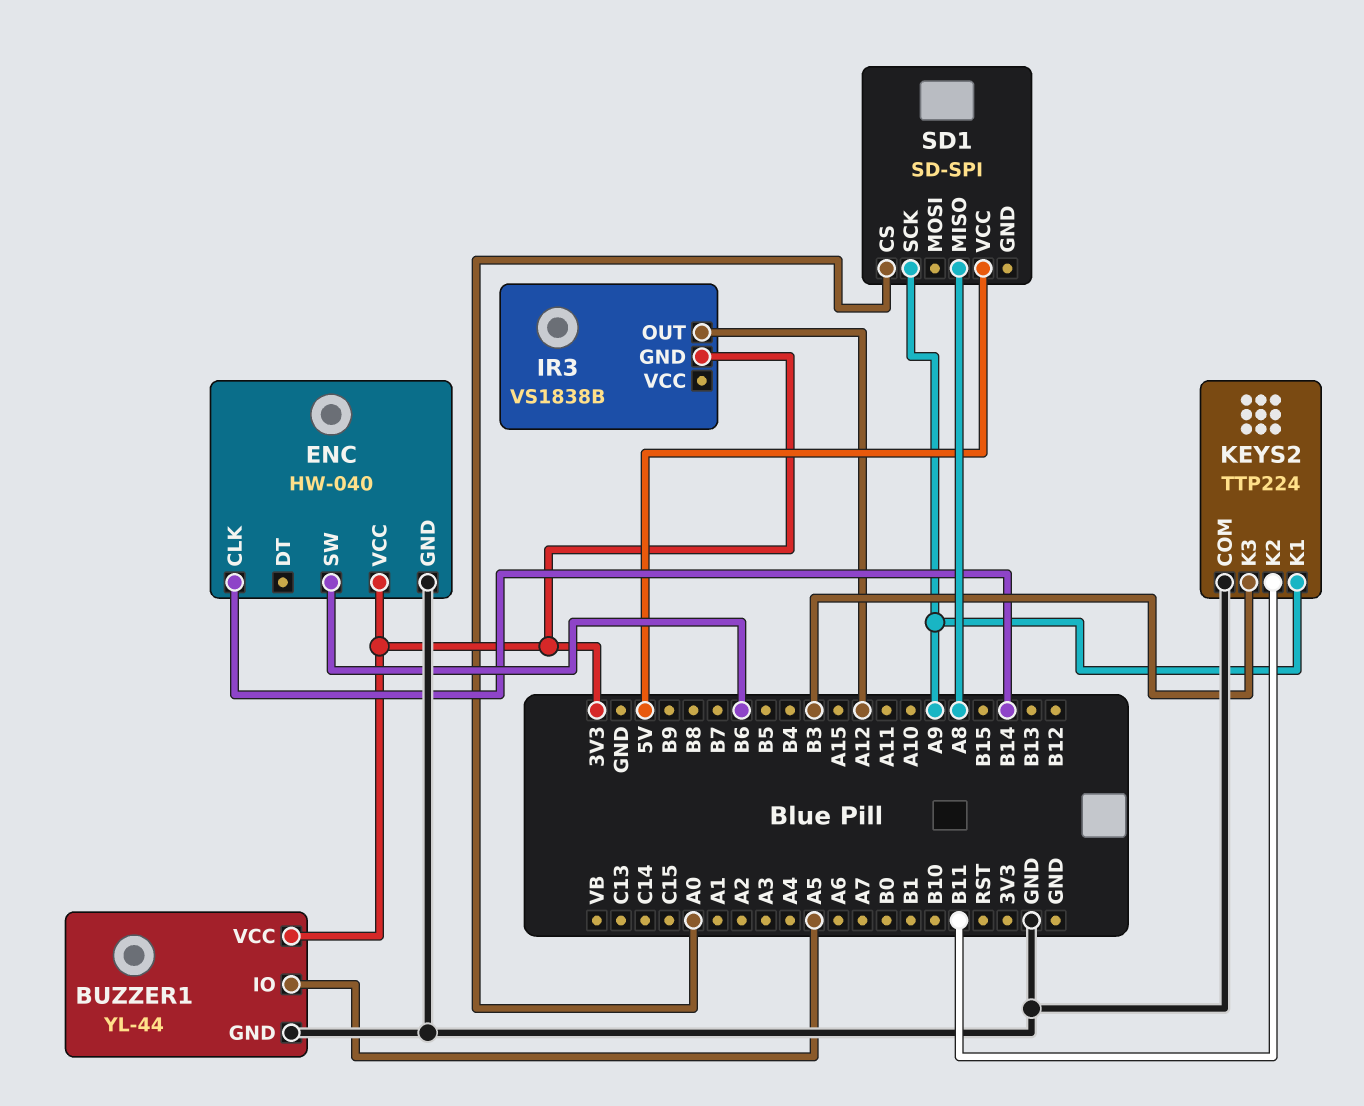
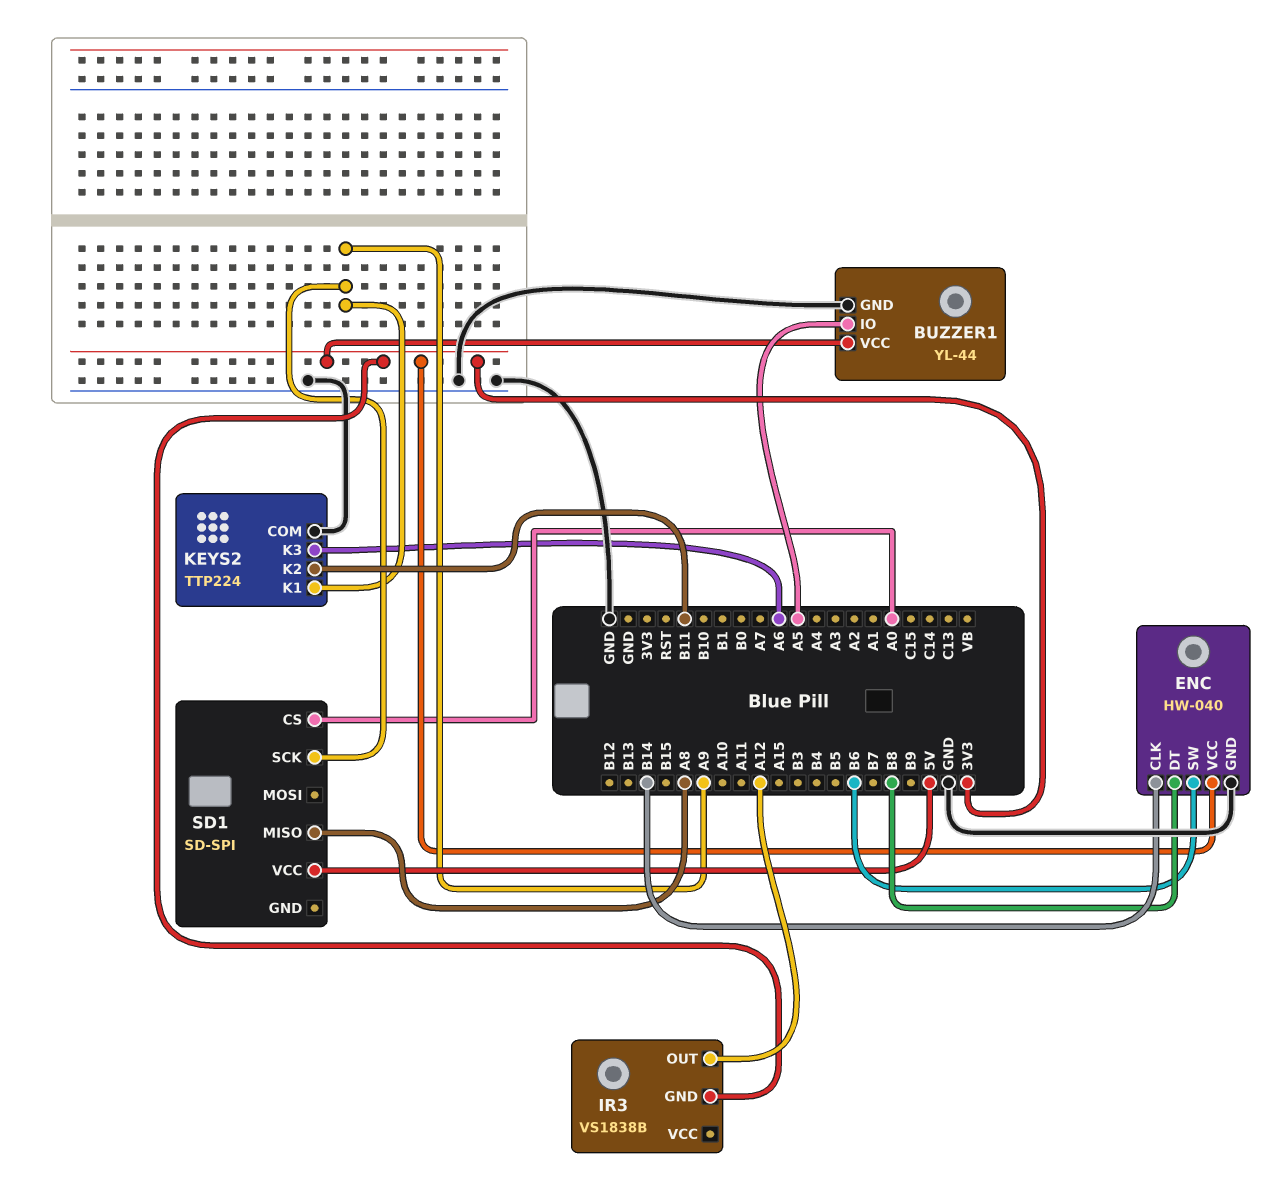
ENC pin DT: none -> B8
KEYS2 pin K3: B3 -> A6

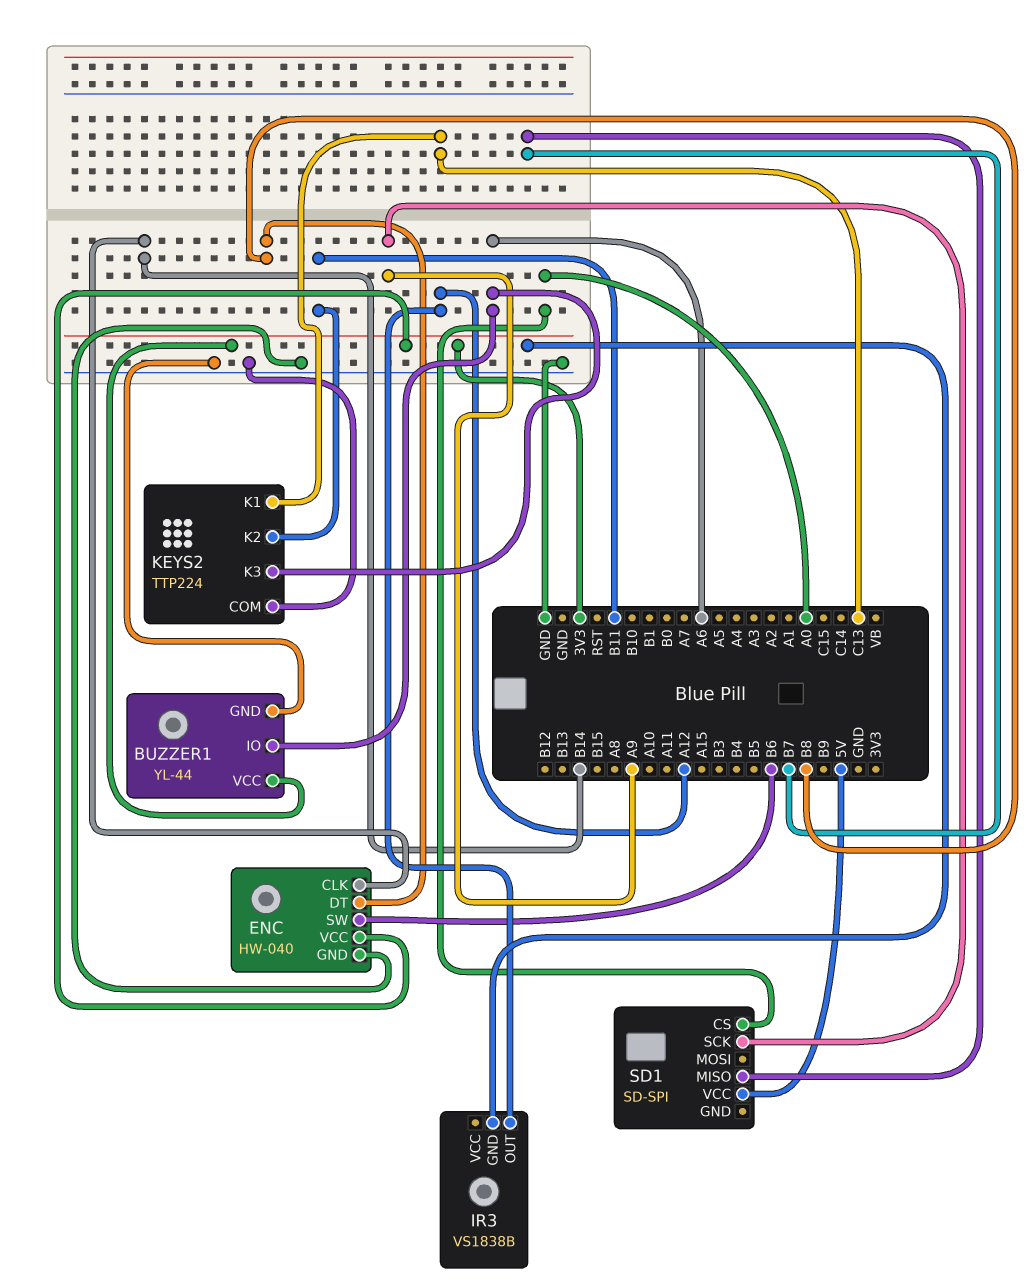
BUZZER1 pin IO: A5 -> A6
KEYS2 pin K1: A9 -> C13
SD1 pin MISO: A8 -> B7

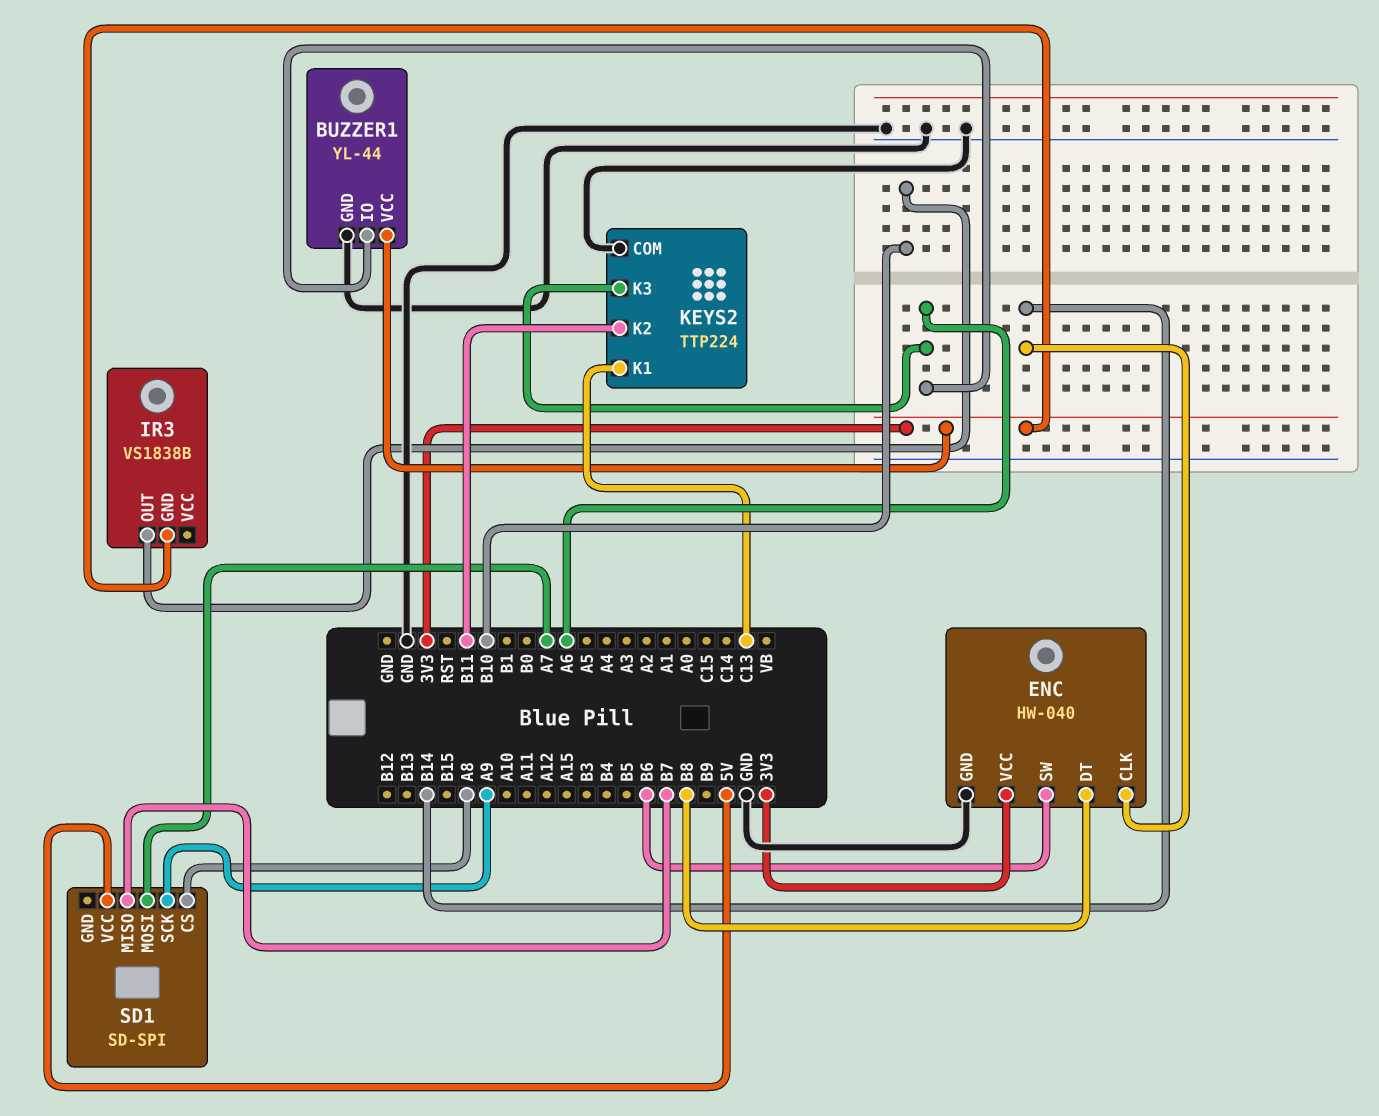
IR3 pin OUT: A12 -> B10
SD1 pin CS: A0 -> A8
SD1 pin MOSI: none -> A7

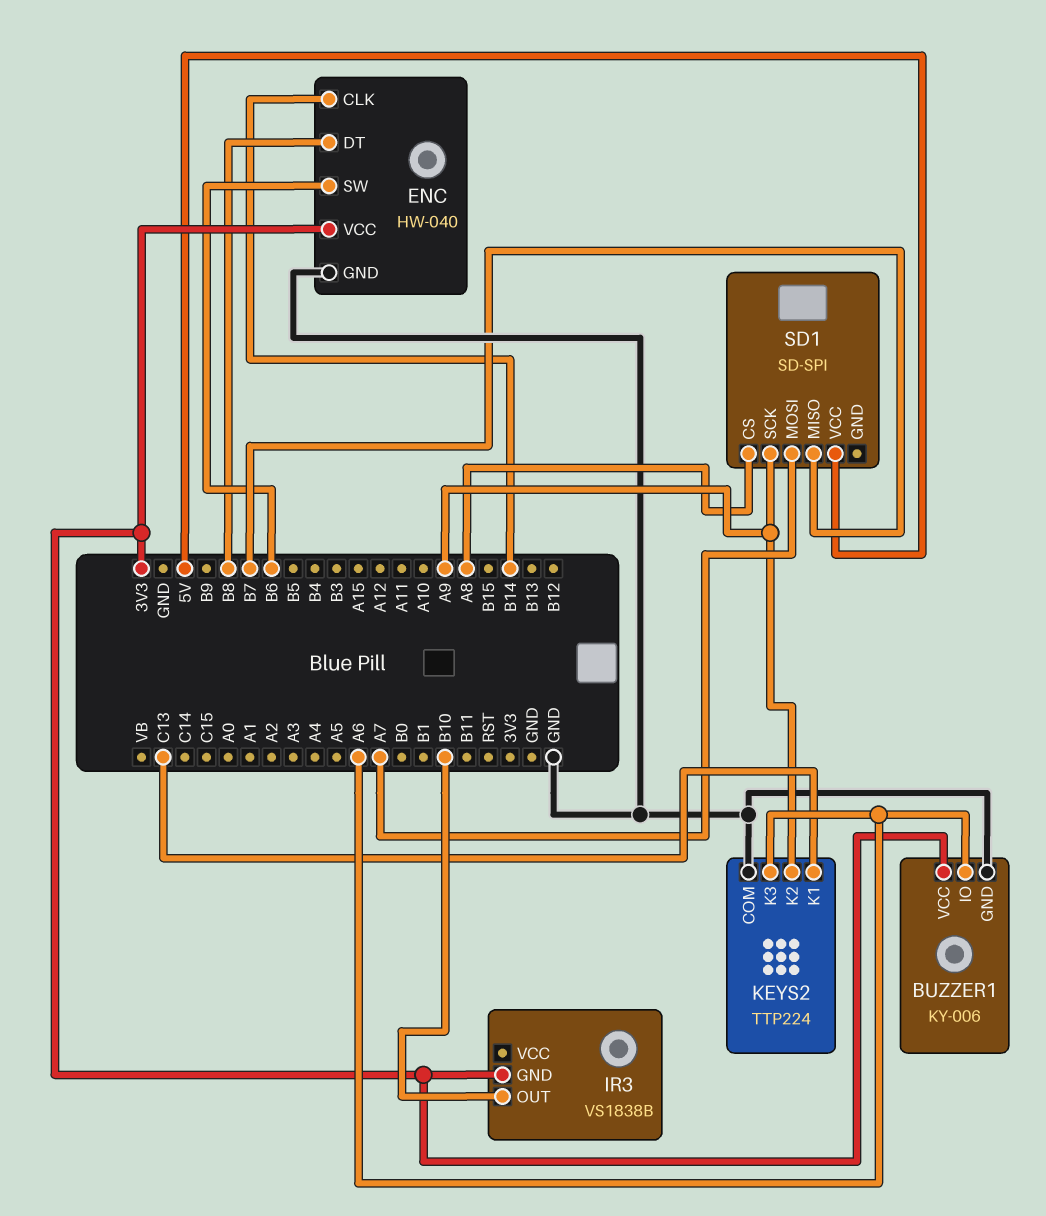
BUZZER1: YL-44 -> KY-006
KEYS2 pin K2: B11 -> A9

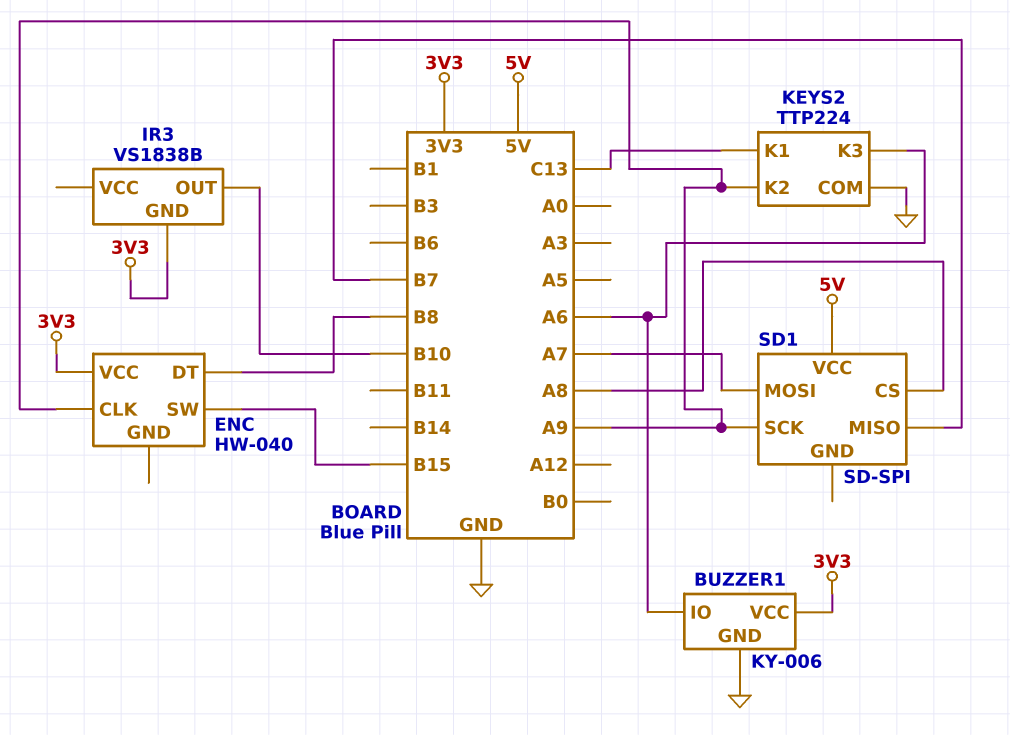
ENC pin CLK: B14 -> A9
ENC pin GND: GND -> none
ENC pin SW: B6 -> B15

